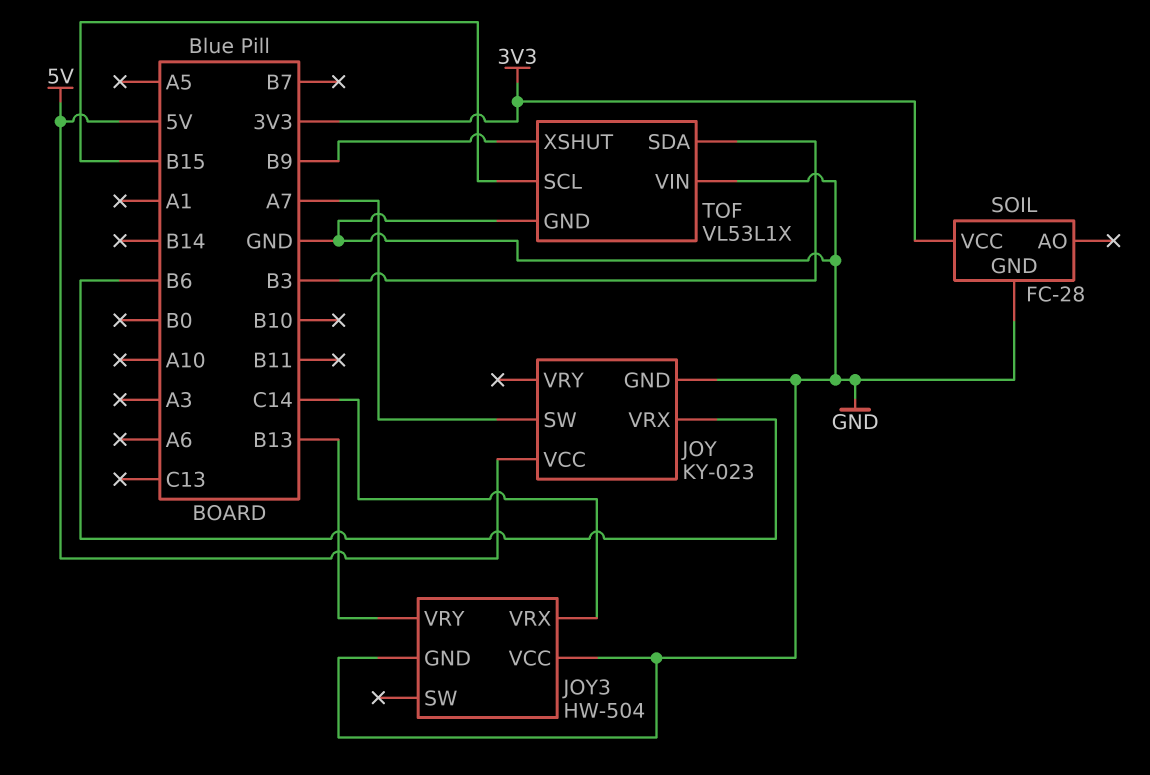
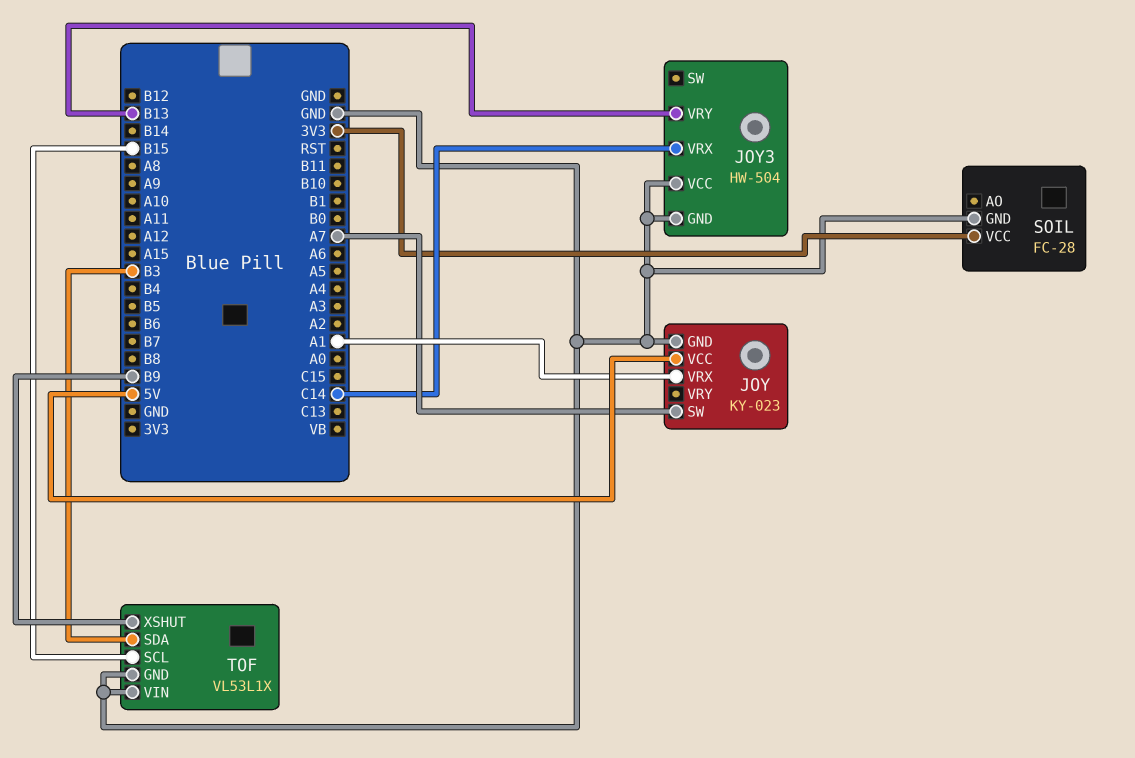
JOY pin VRX: B6 -> A1

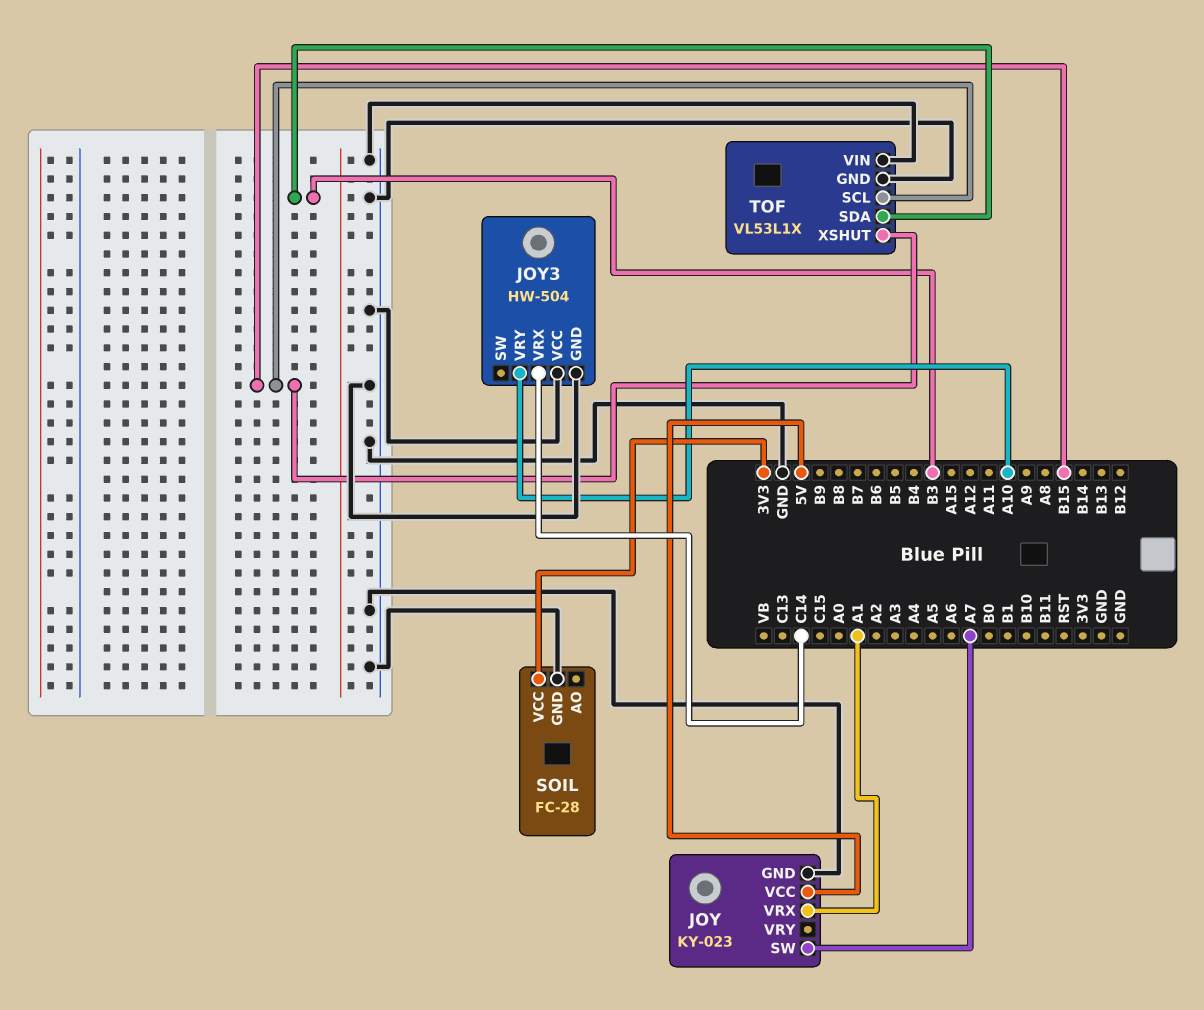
JOY3 pin VRY: B13 -> A10
TOF pin XSHUT: B9 -> B15

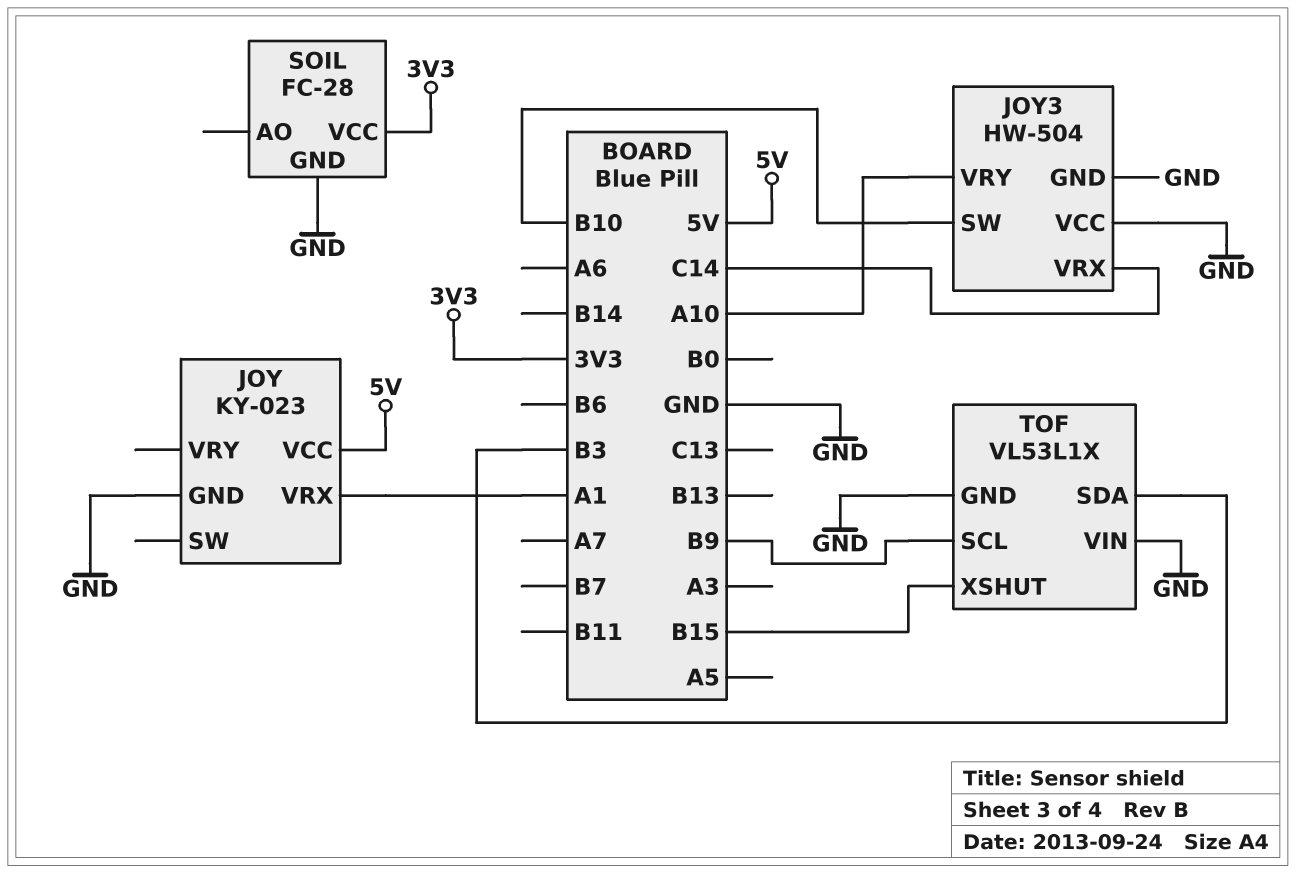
JOY pin SW: A7 -> none
JOY3 pin SW: none -> B10
TOF pin SCL: B15 -> B9

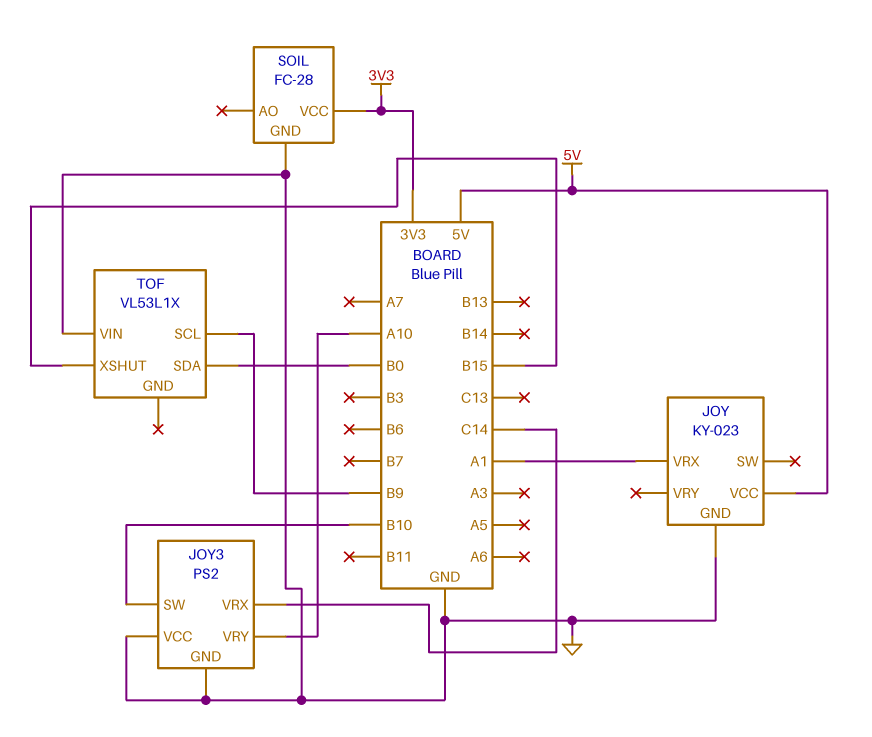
JOY3: HW-504 -> PS2
TOF pin GND: GND -> none
TOF pin SDA: B3 -> B0

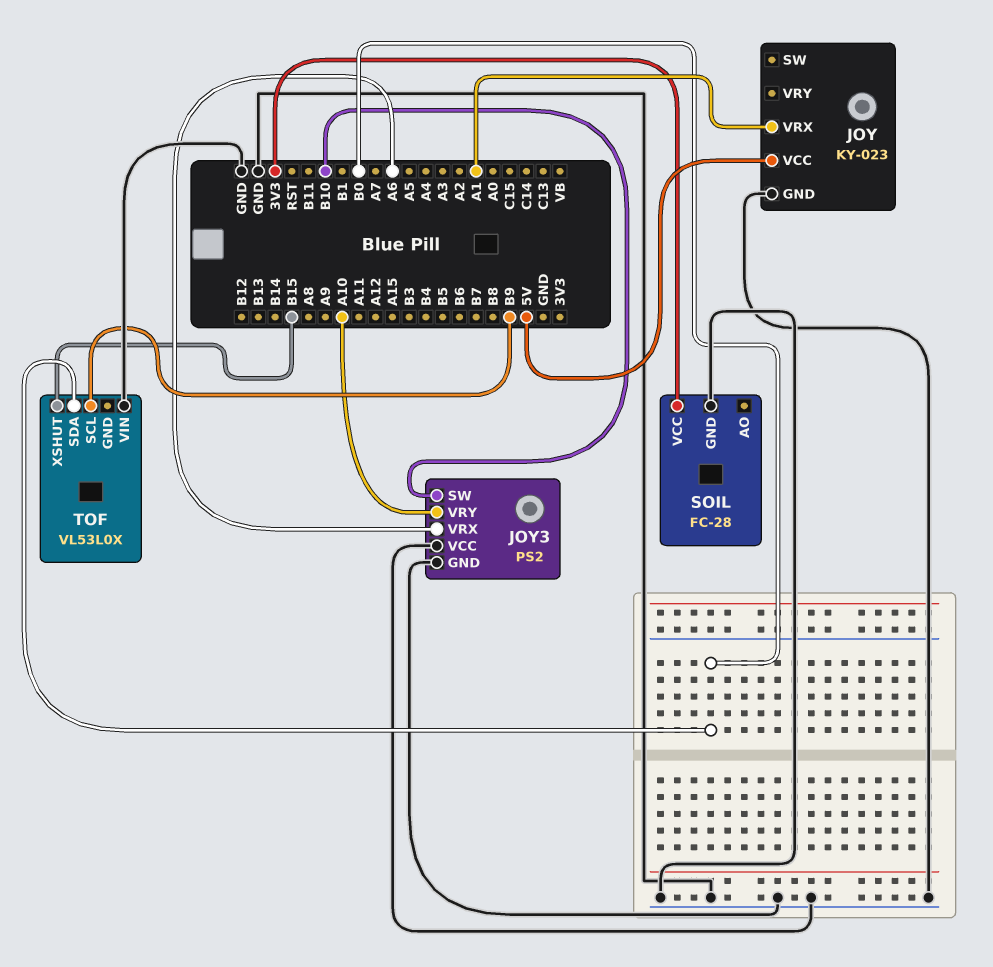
JOY3 pin VRX: C14 -> A6
TOF: VL53L1X -> VL53L0X

